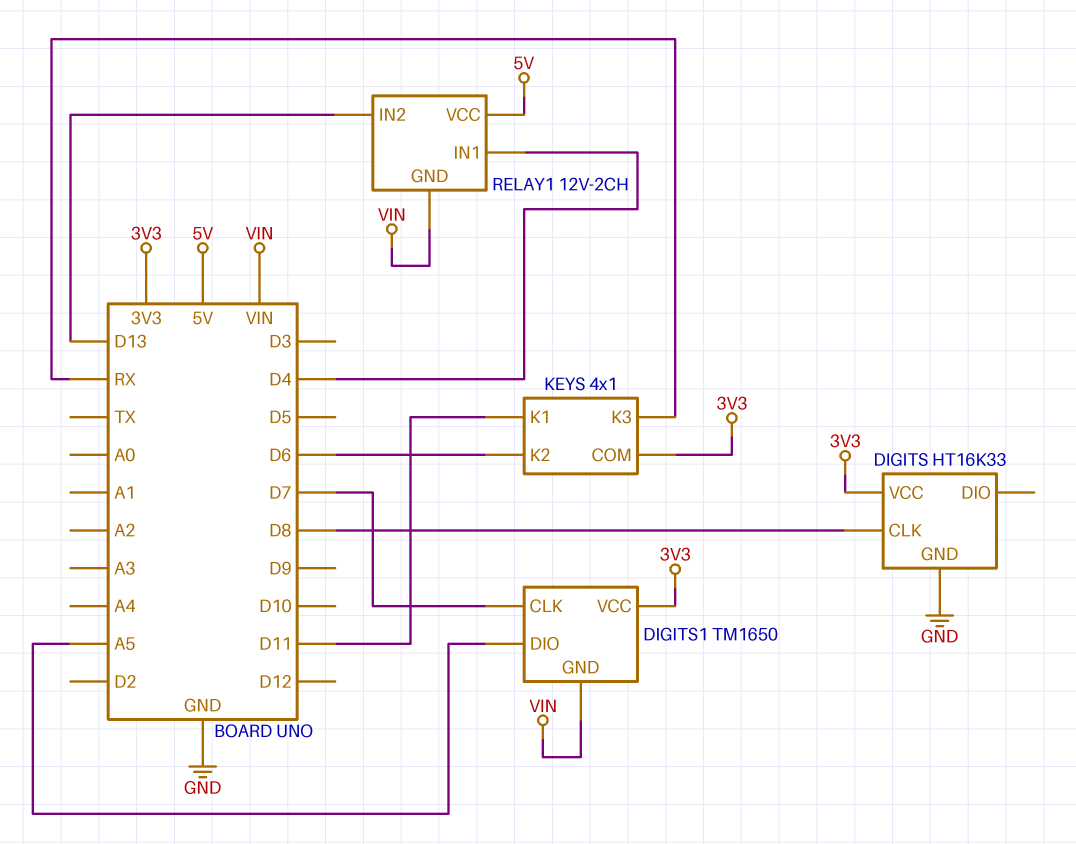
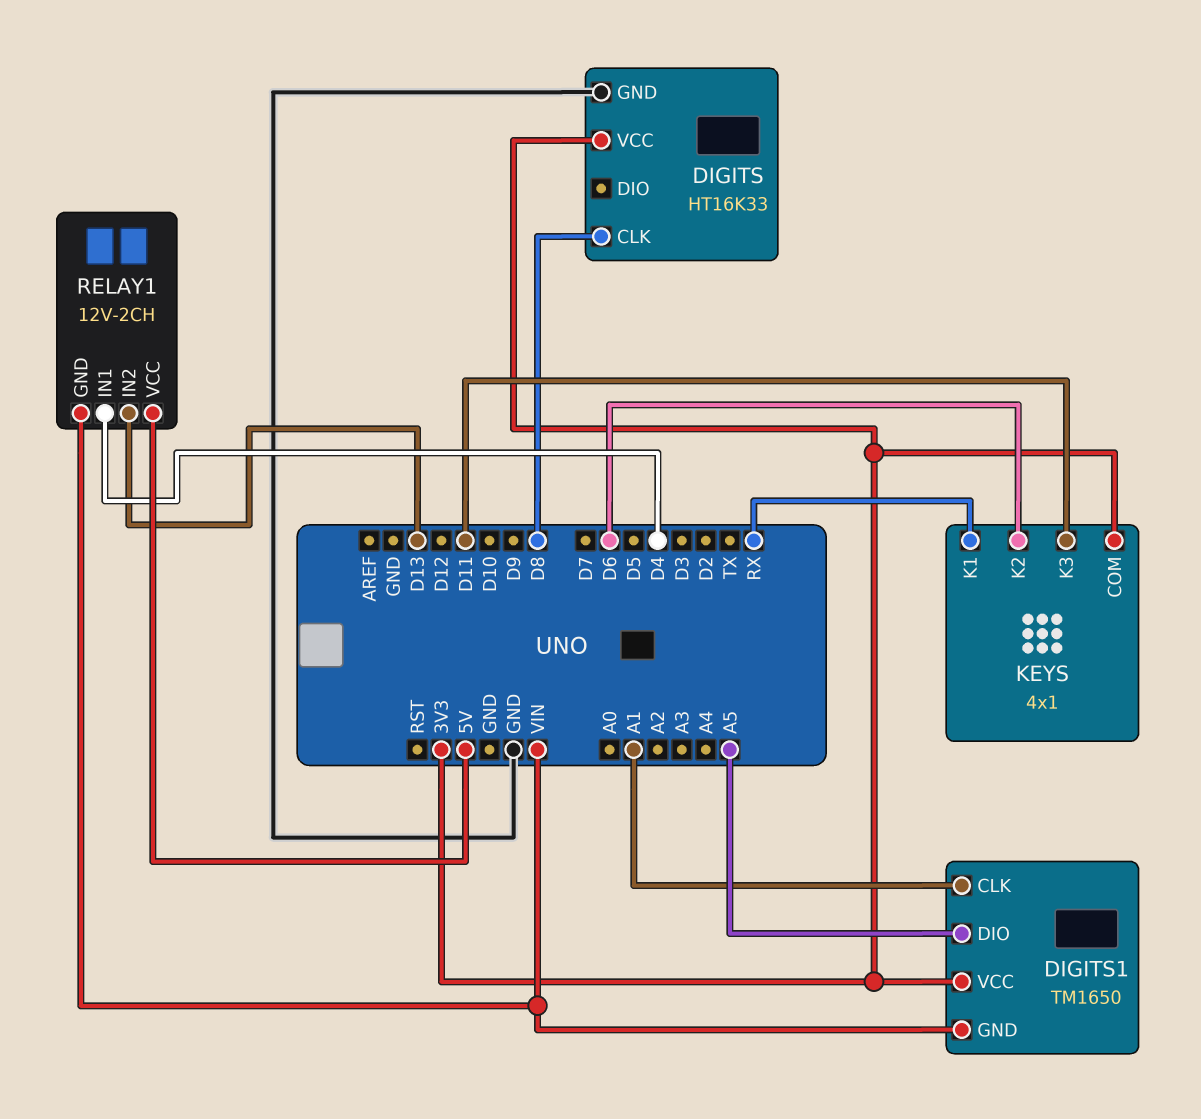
DIGITS1 pin CLK: D7 -> A1
KEYS pin K1: D11 -> RX
KEYS pin K3: RX -> D11

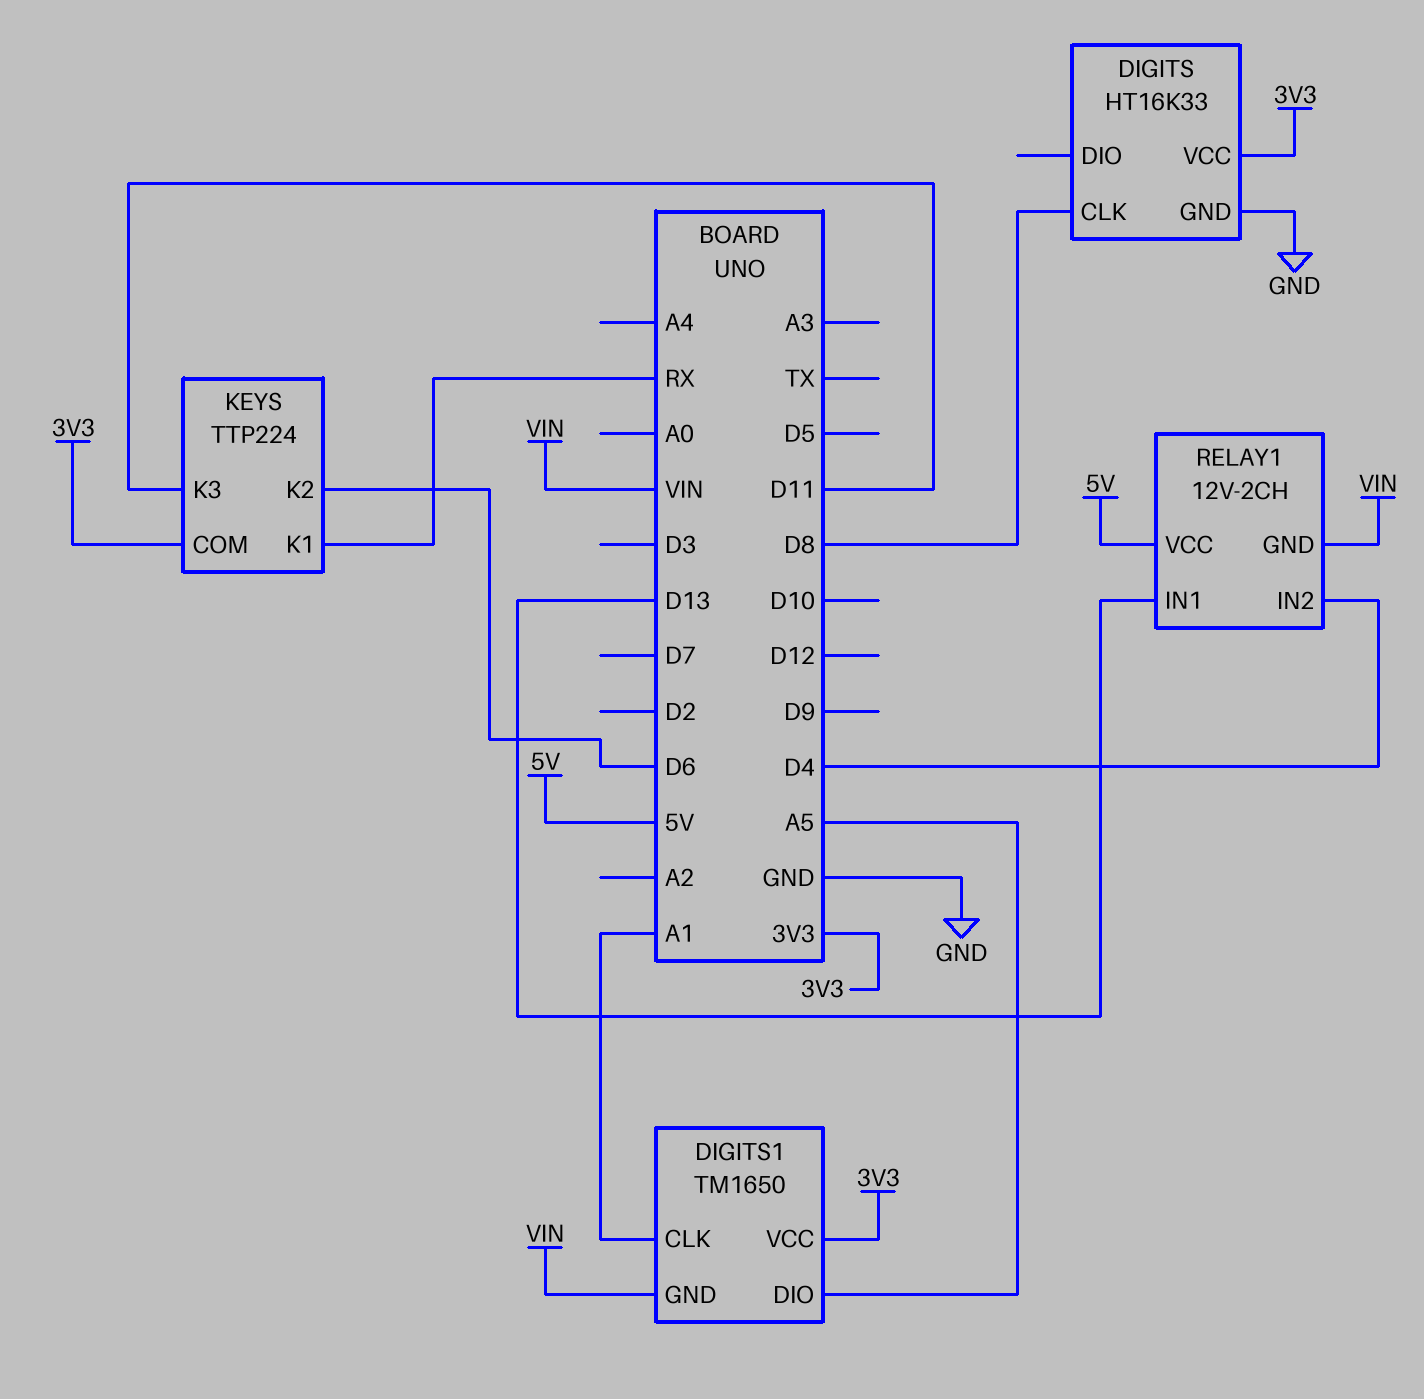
KEYS: 4x1 -> TTP224
RELAY1 pin IN1: D4 -> D13
RELAY1 pin IN2: D13 -> D4

